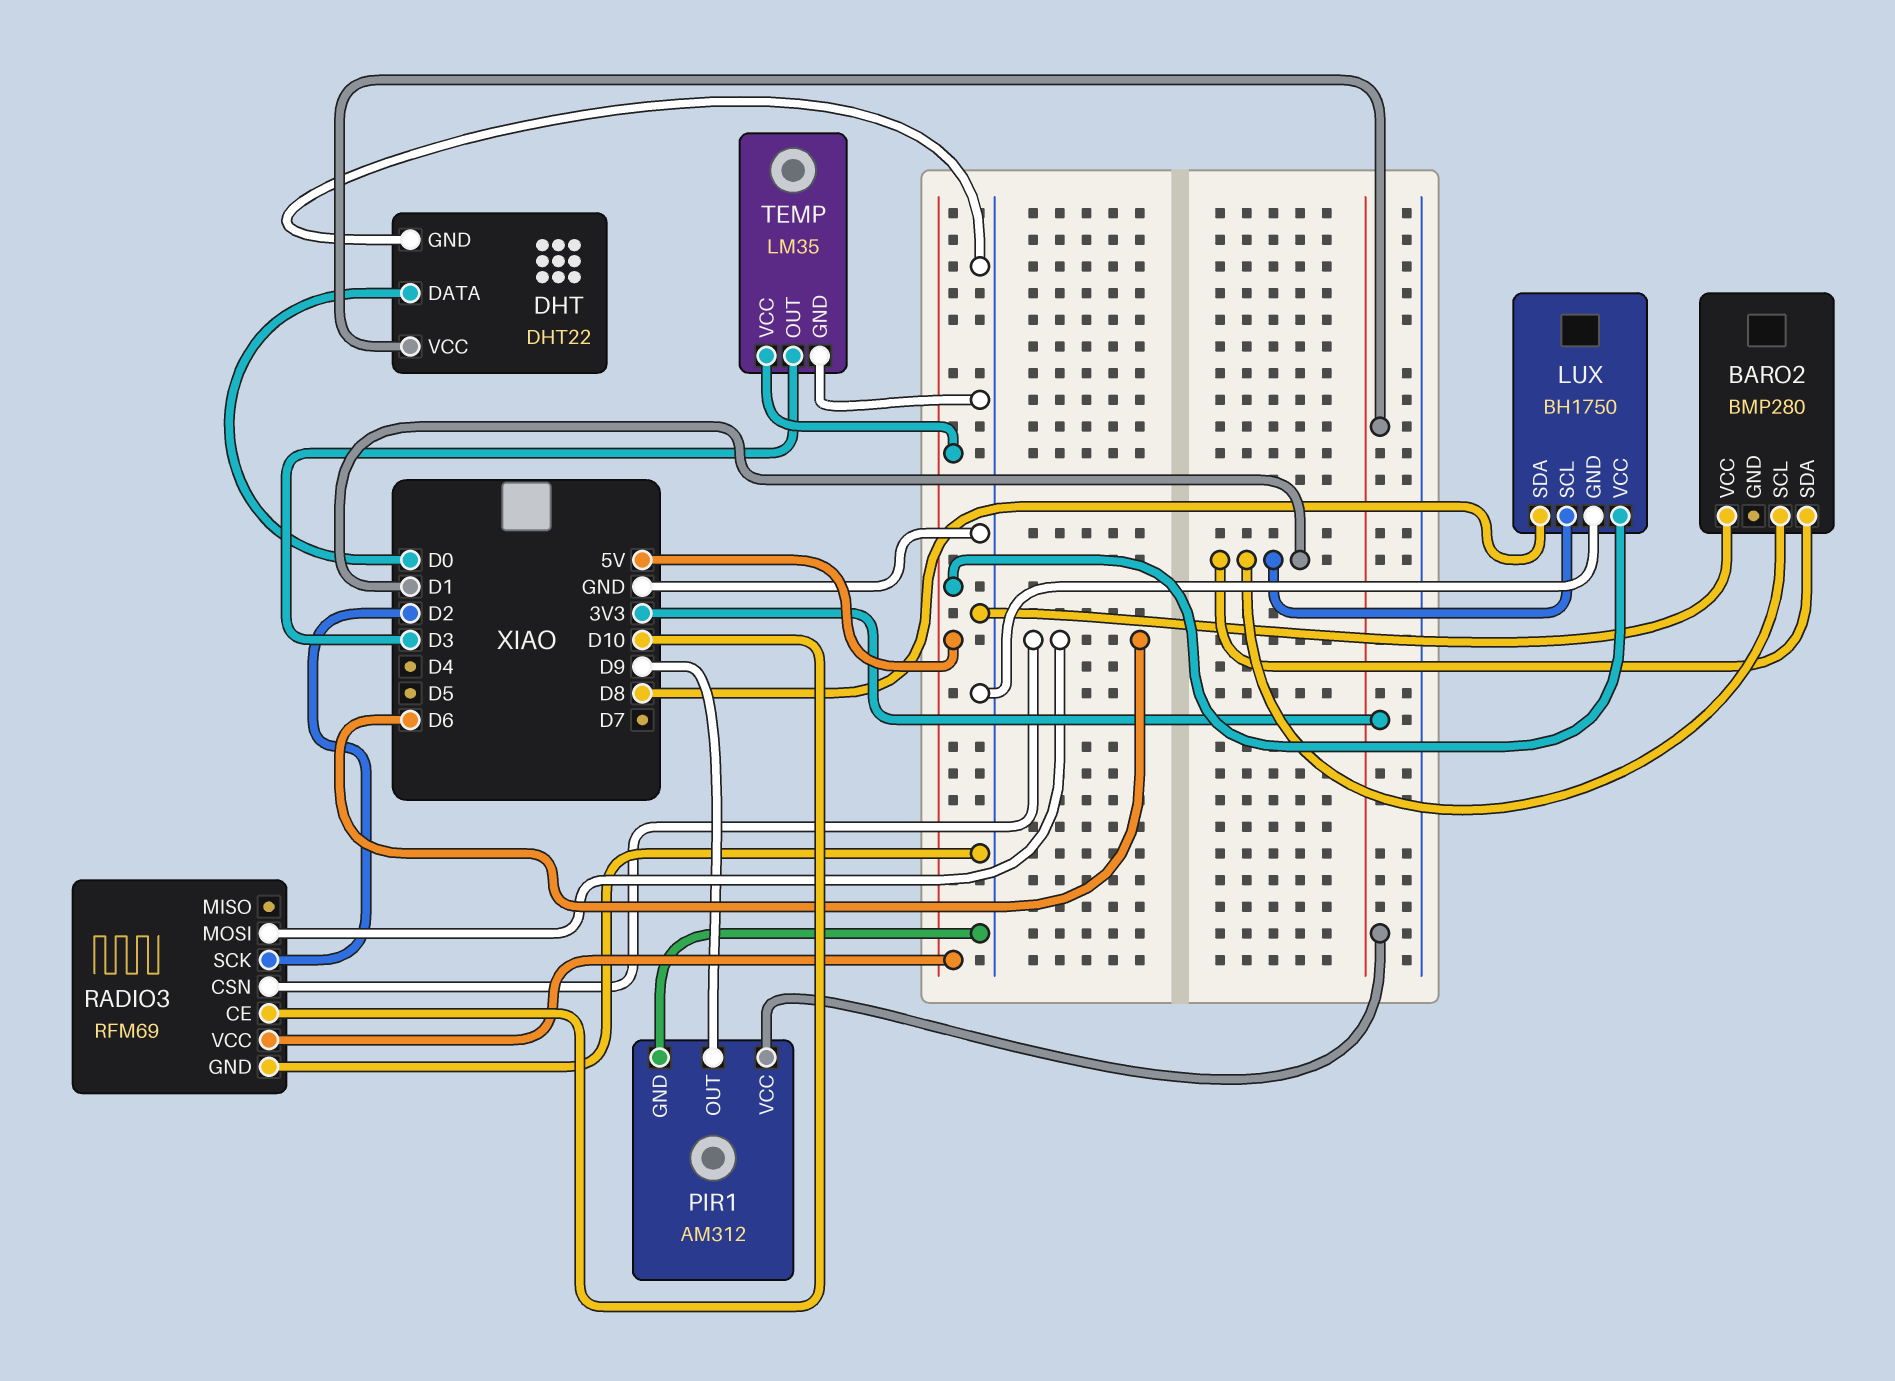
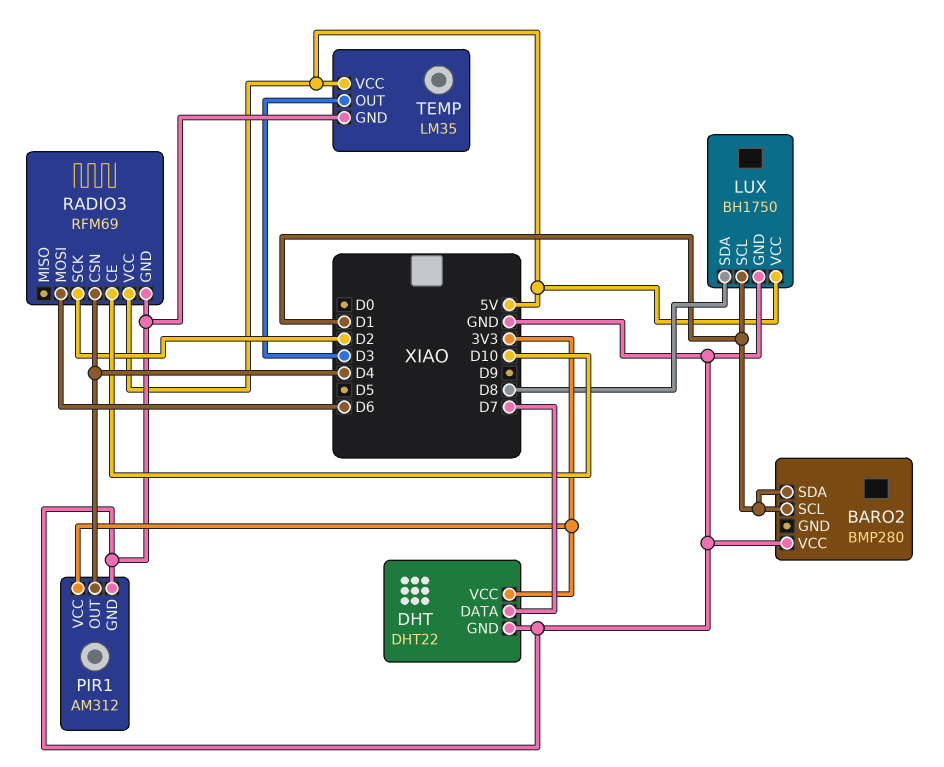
DHT pin DATA: D0 -> D7
PIR1 pin OUT: D9 -> D4
RADIO3 pin CSN: D6 -> D4

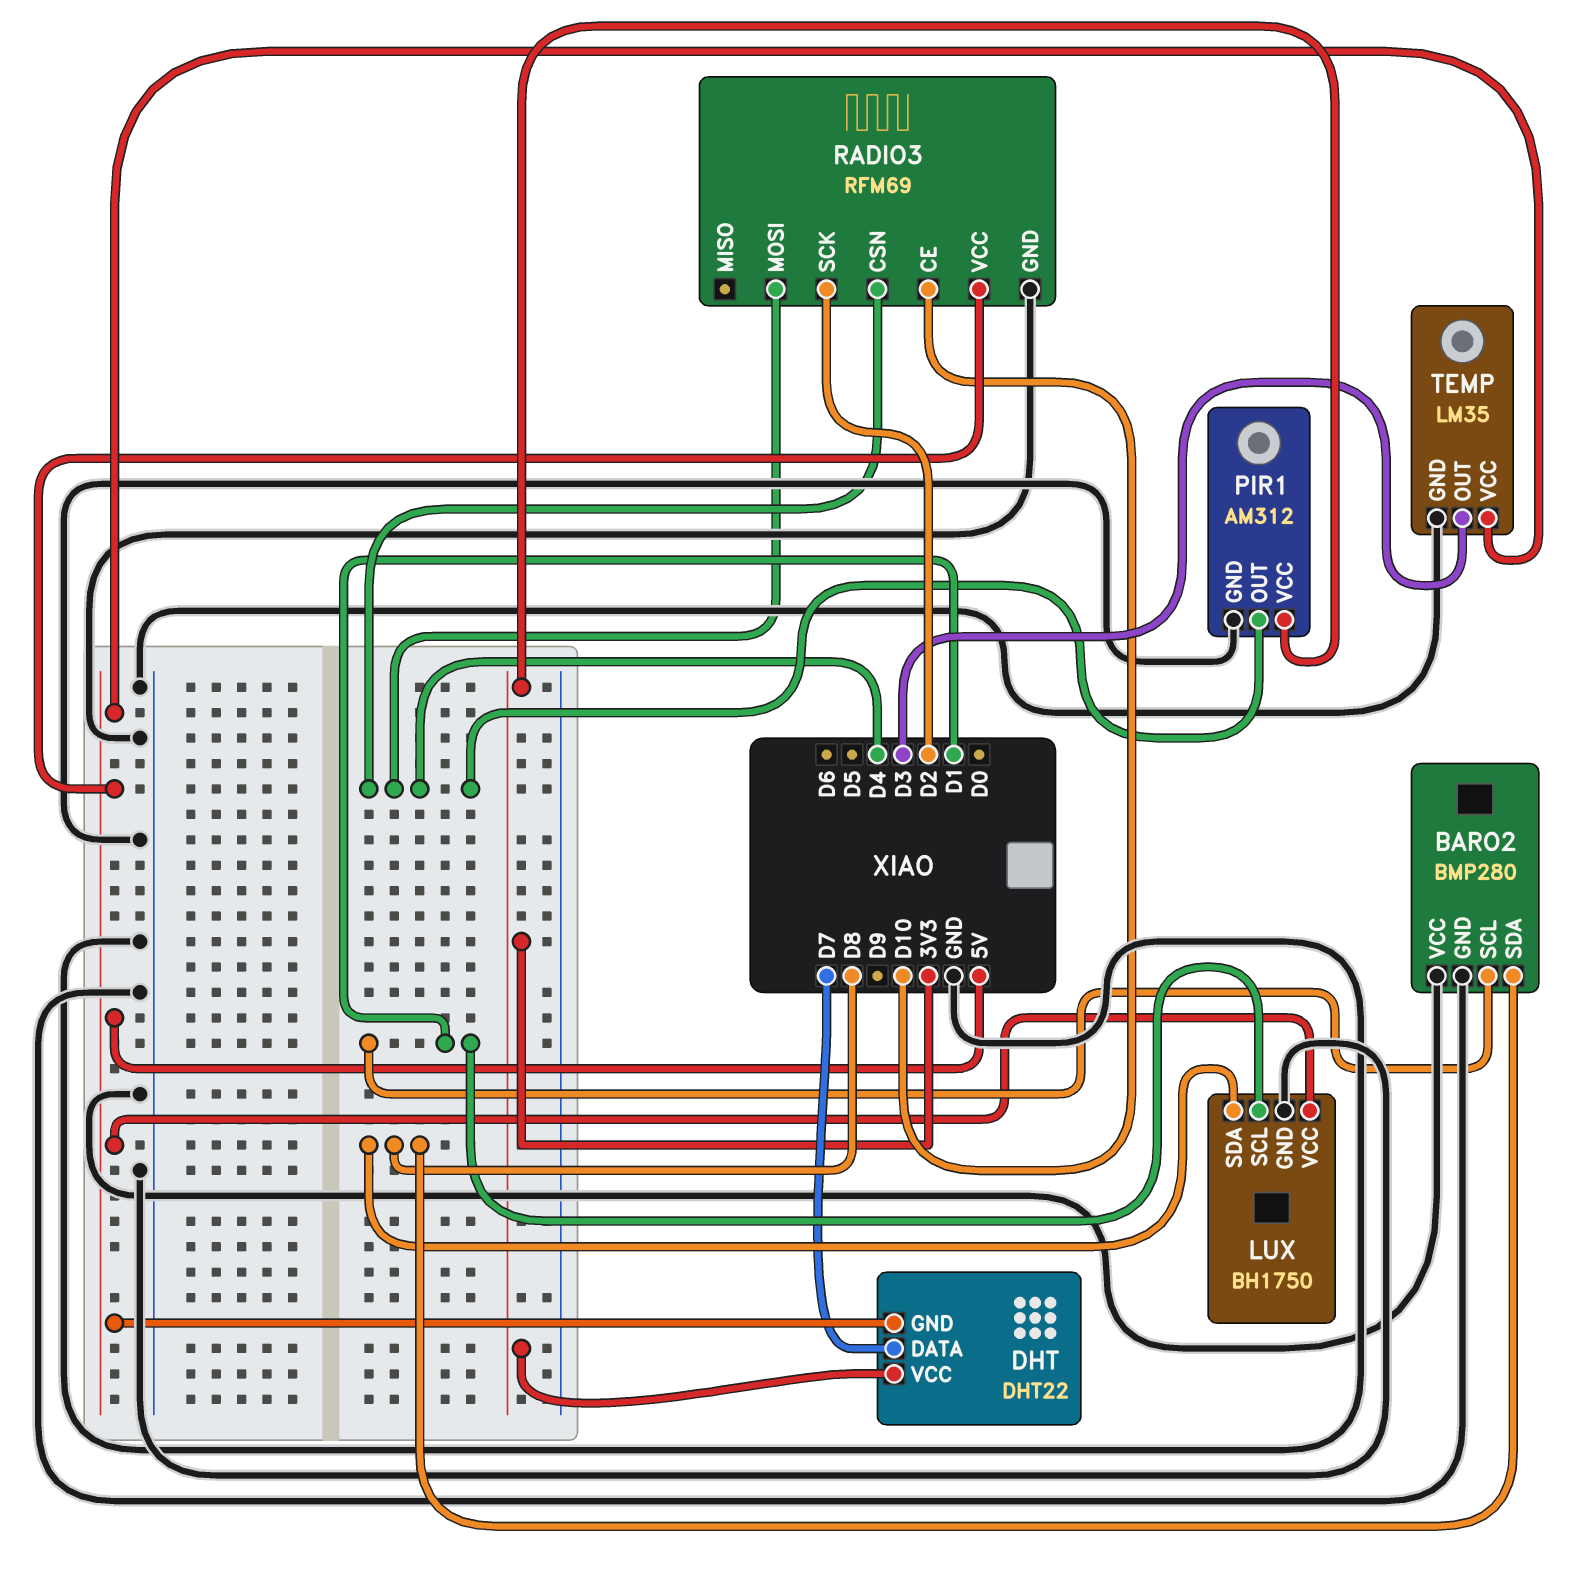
BARO2 pin GND: none -> GND
BARO2 pin SDA: D1 -> D8
DHT pin GND: GND -> 5V
RADIO3 pin MOSI: D6 -> D4

